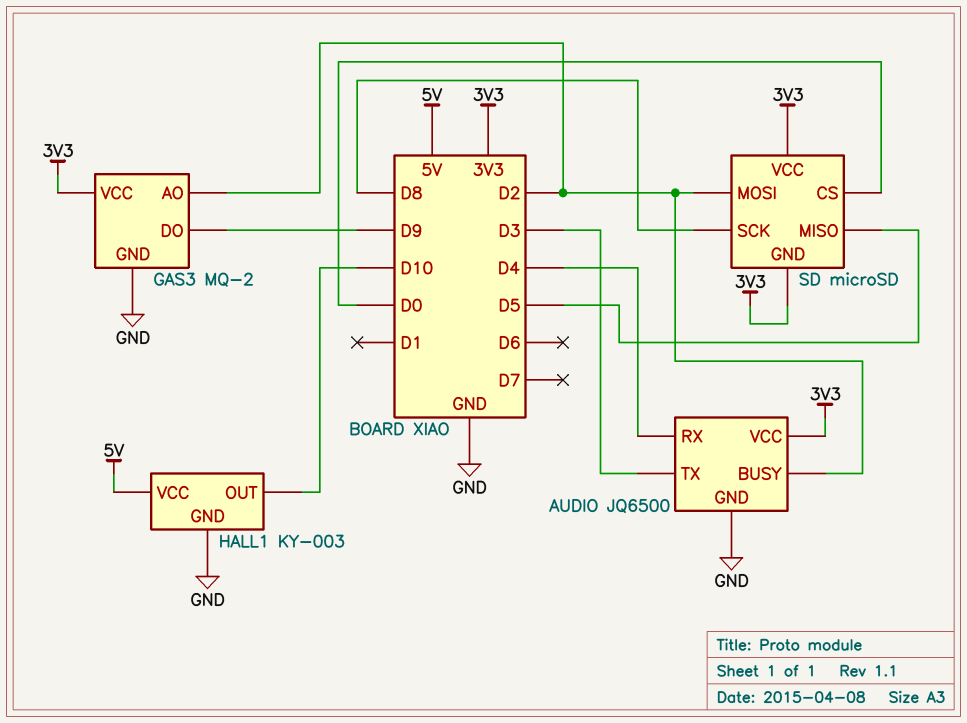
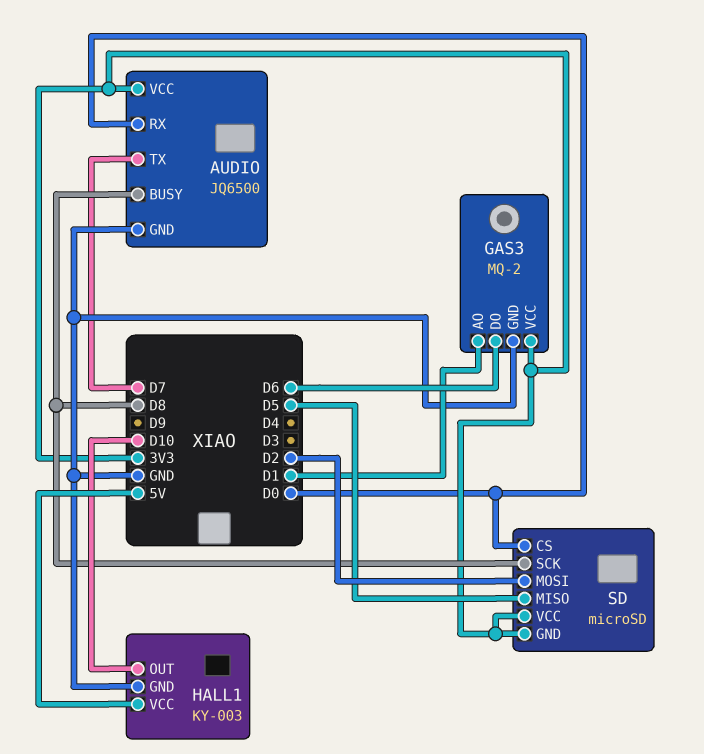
AUDIO pin BUSY: D2 -> D8
AUDIO pin RX: D4 -> D0
AUDIO pin TX: D3 -> D7
GAS3 pin AO: D2 -> D1
GAS3 pin DO: D9 -> D6

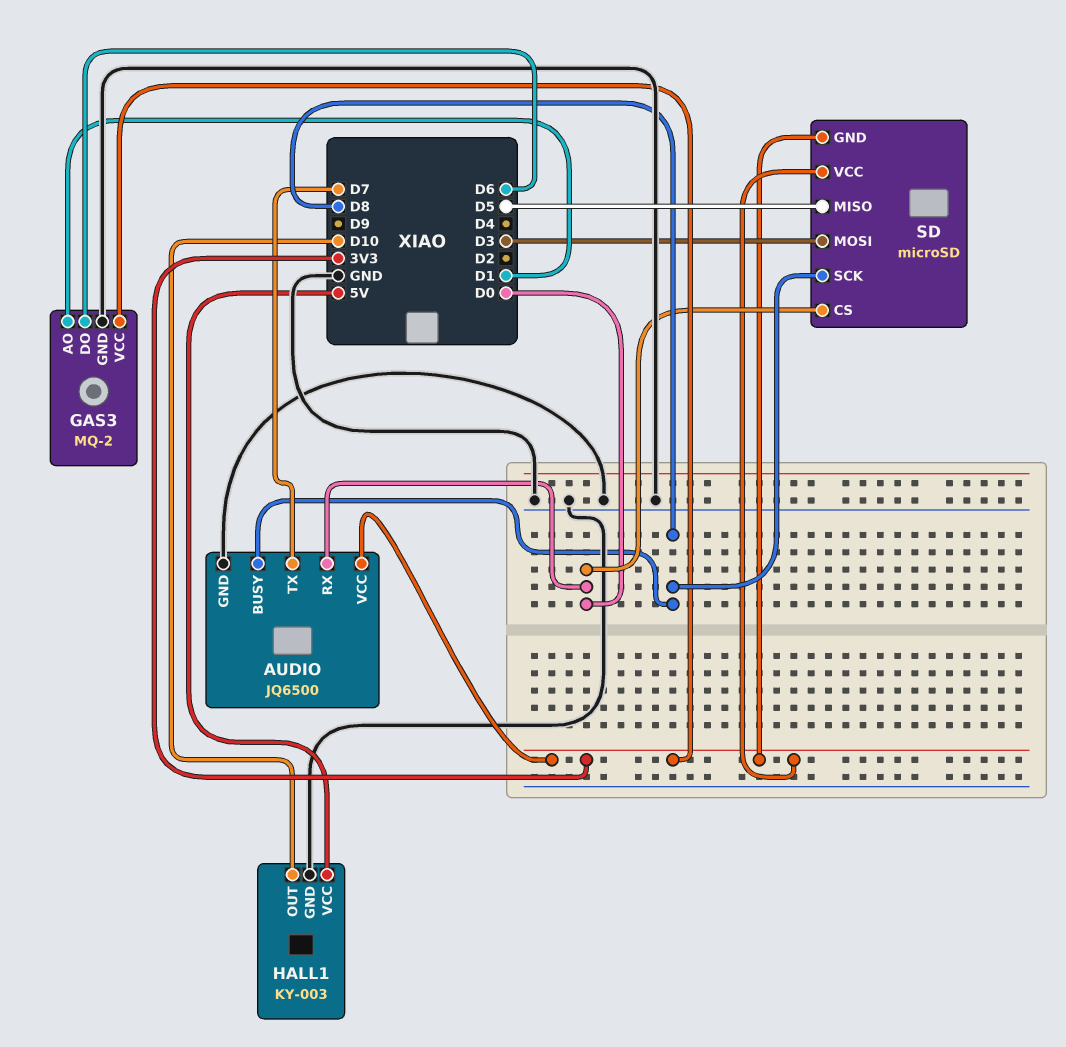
SD pin MOSI: D2 -> D3

